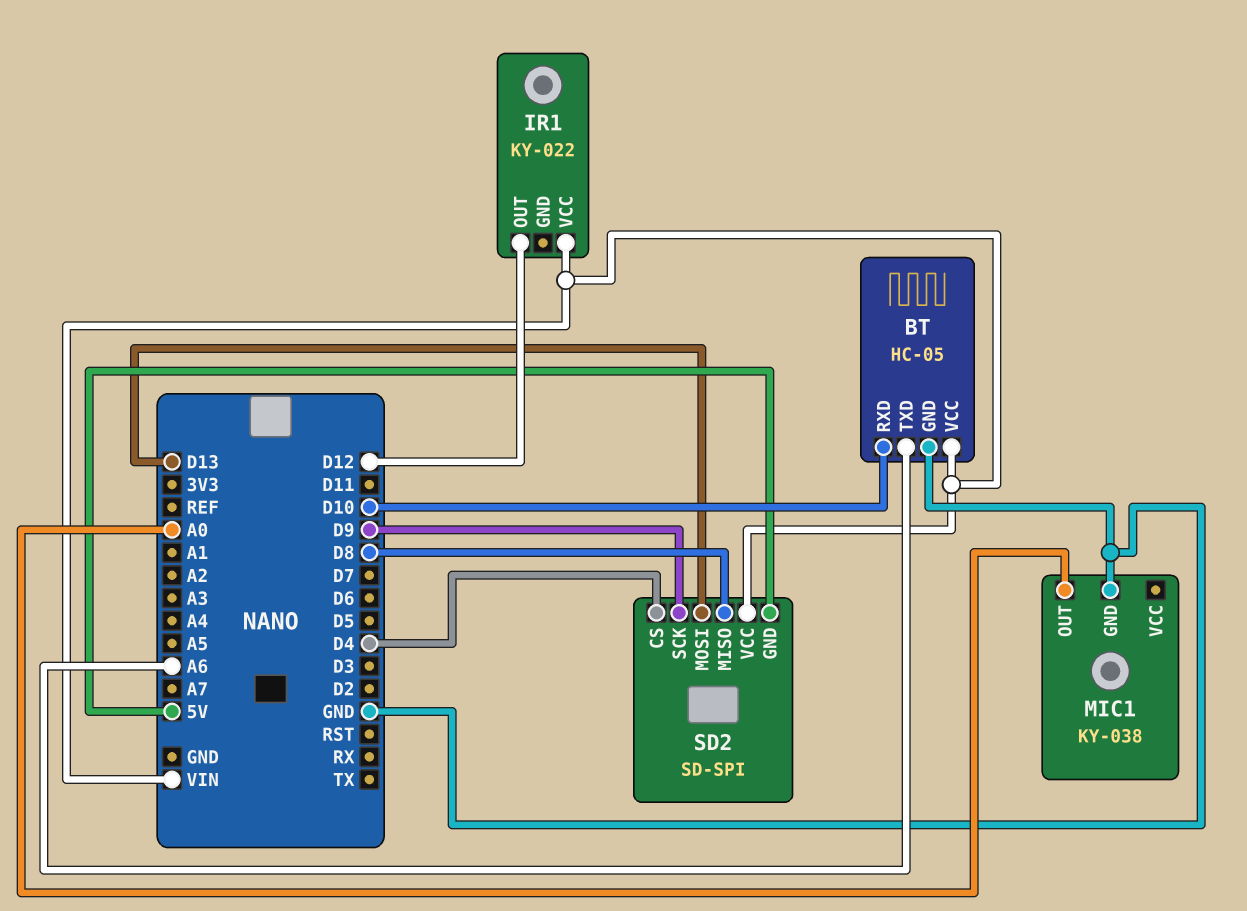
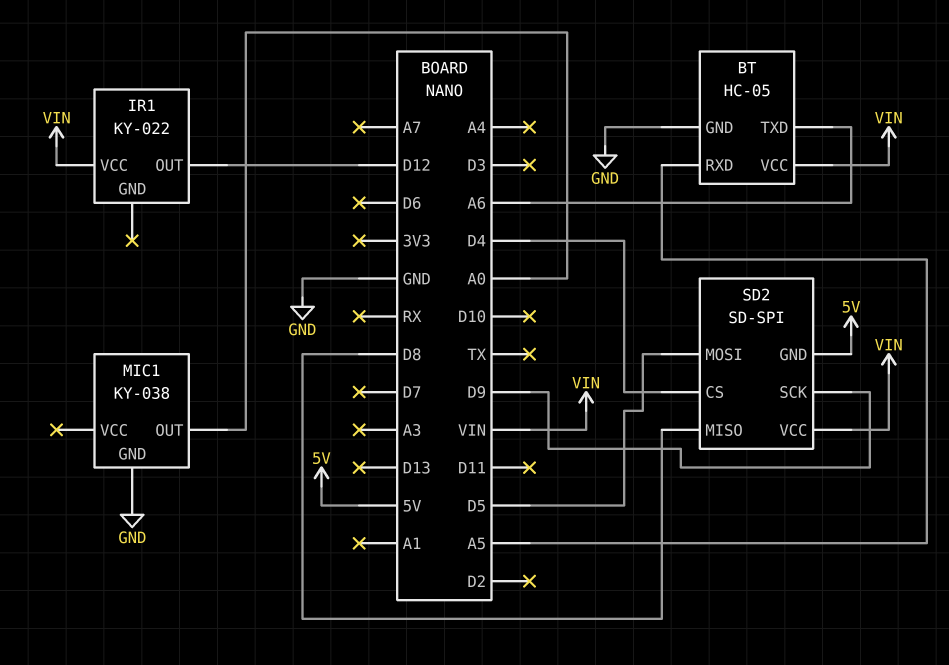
BT pin RXD: D10 -> A5
SD2 pin MOSI: D13 -> D5

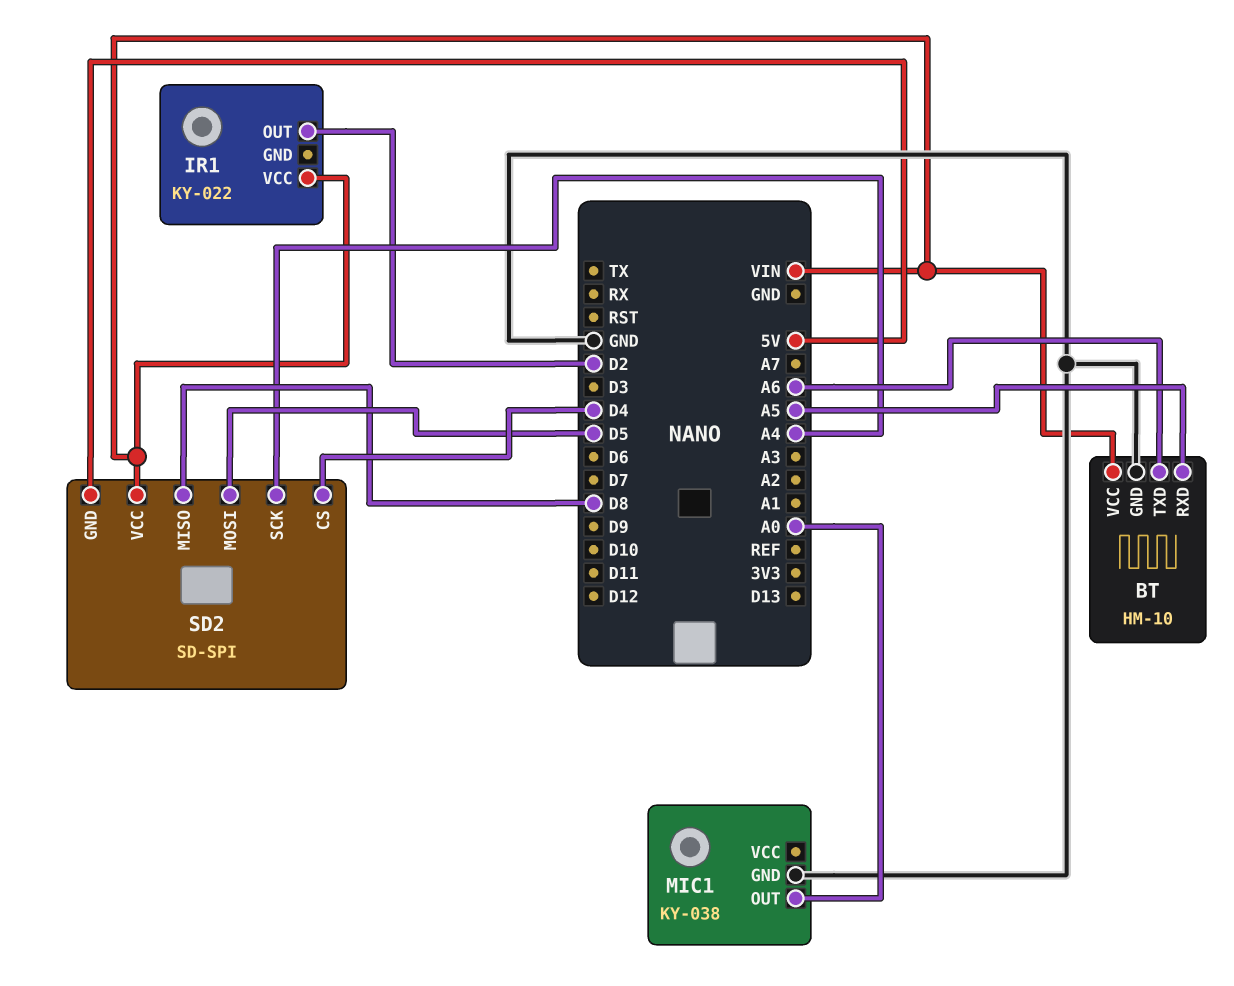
BT: HC-05 -> HM-10
IR1 pin OUT: D12 -> D2
SD2 pin SCK: D9 -> A4

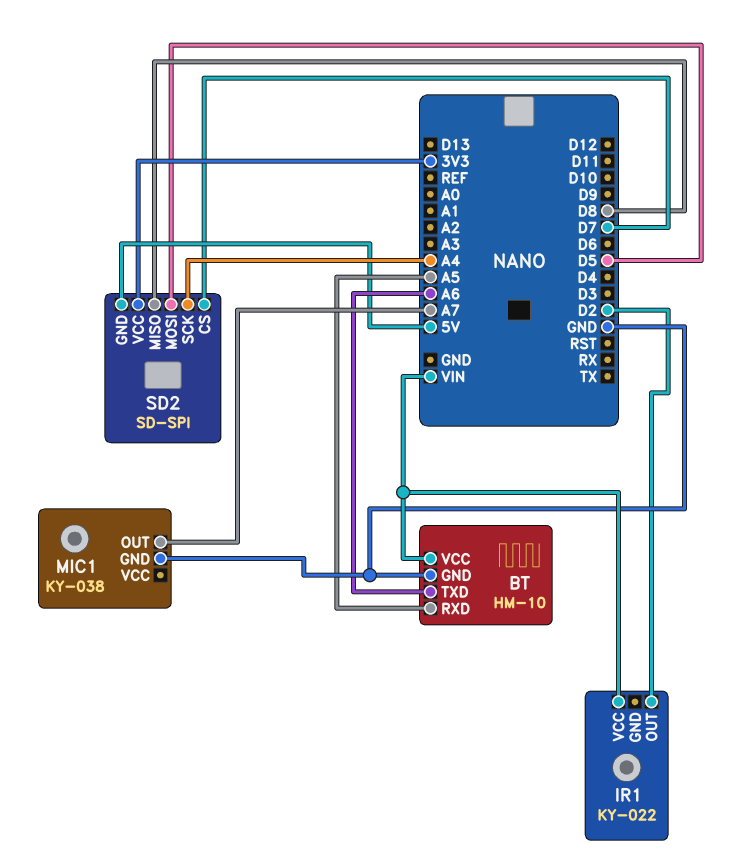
MIC1 pin OUT: A0 -> A7
SD2 pin CS: D4 -> D7
SD2 pin VCC: VIN -> 3V3

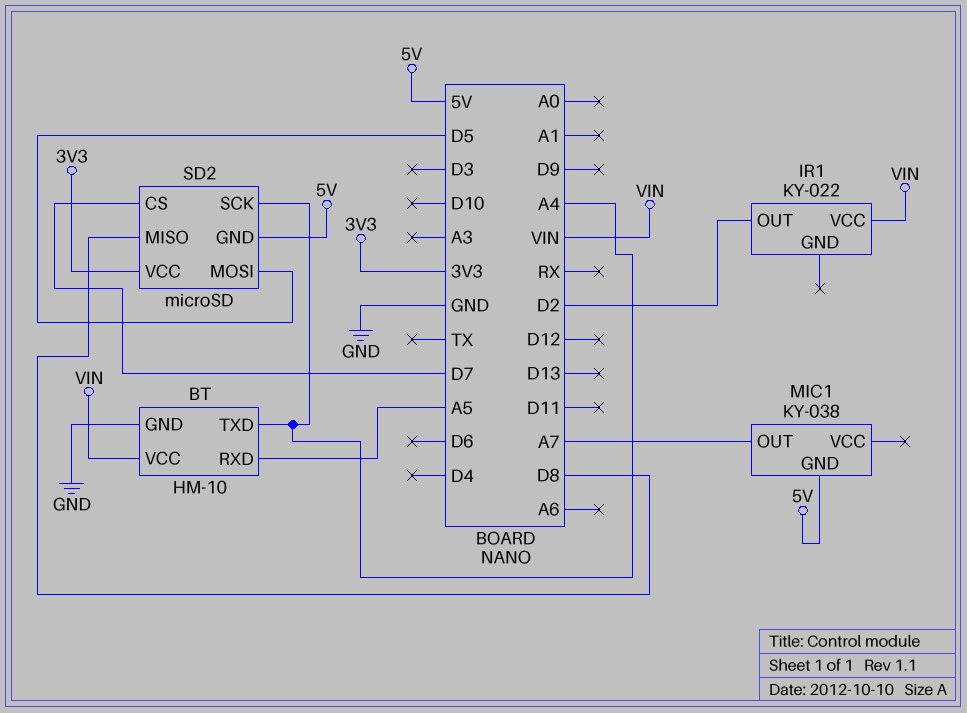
BT pin TXD: A6 -> A4
MIC1 pin GND: GND -> 5V
SD2: SD-SPI -> microSD

